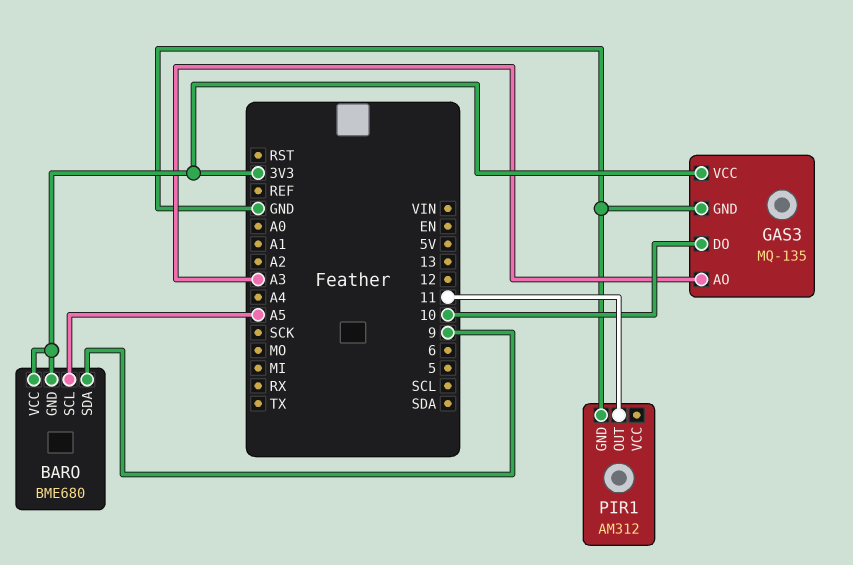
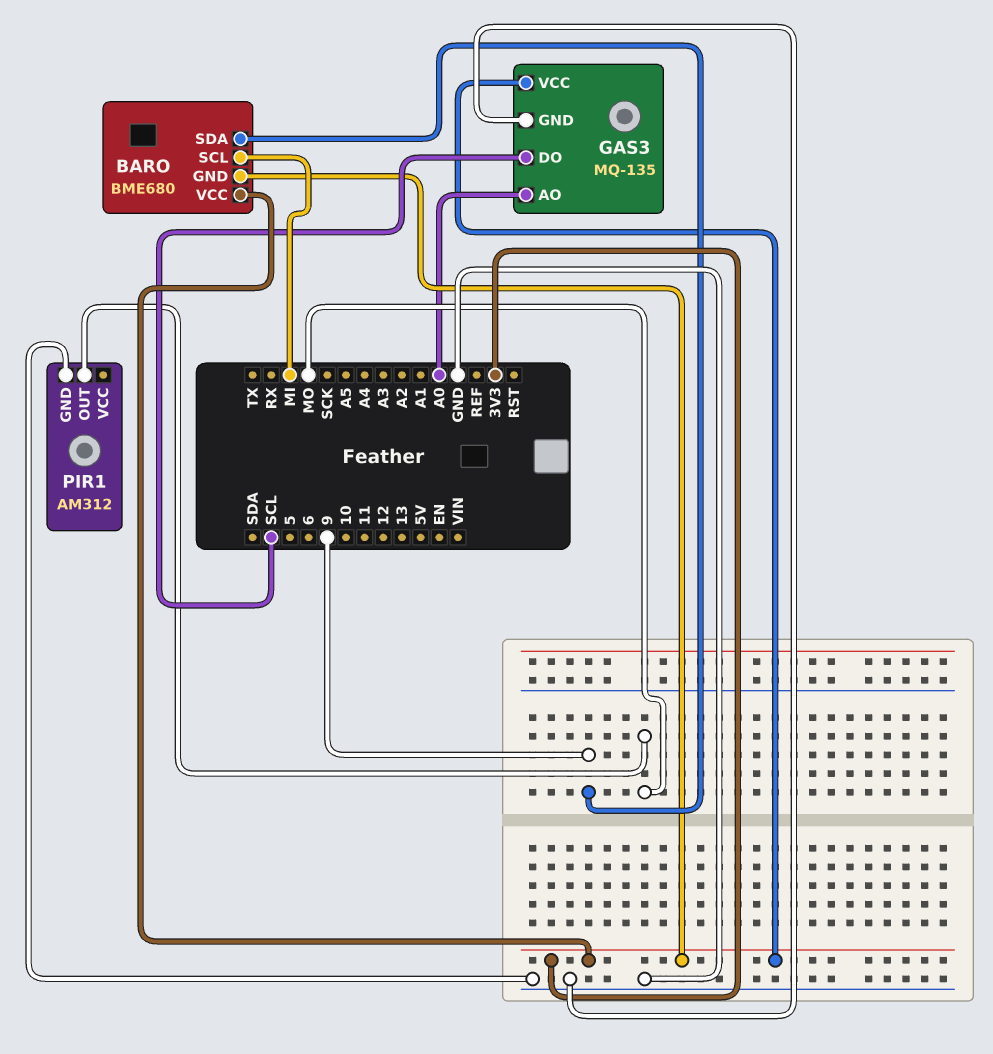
BARO pin SCL: A5 -> MI
GAS3 pin AO: A3 -> A0
GAS3 pin DO: 10 -> SCL
PIR1 pin OUT: 11 -> MO

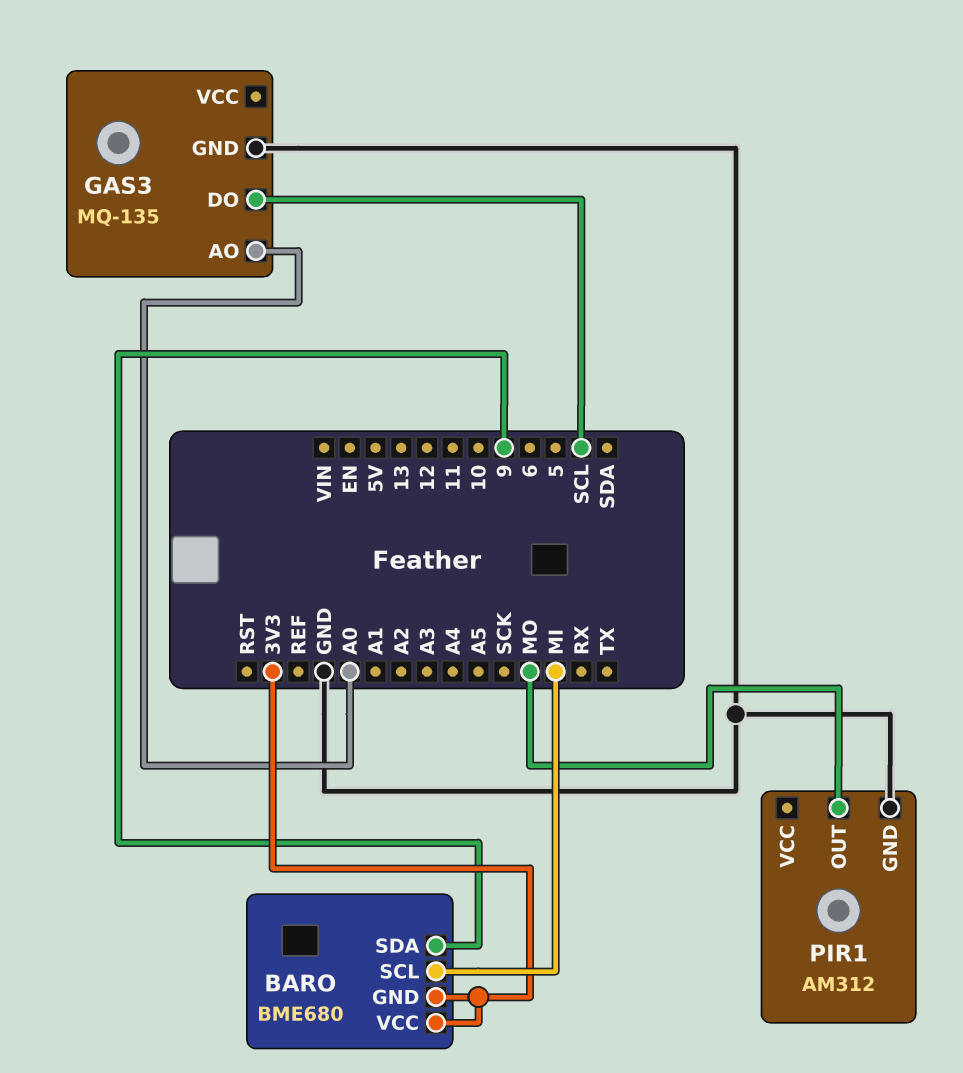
GAS3 pin VCC: 3V3 -> none

